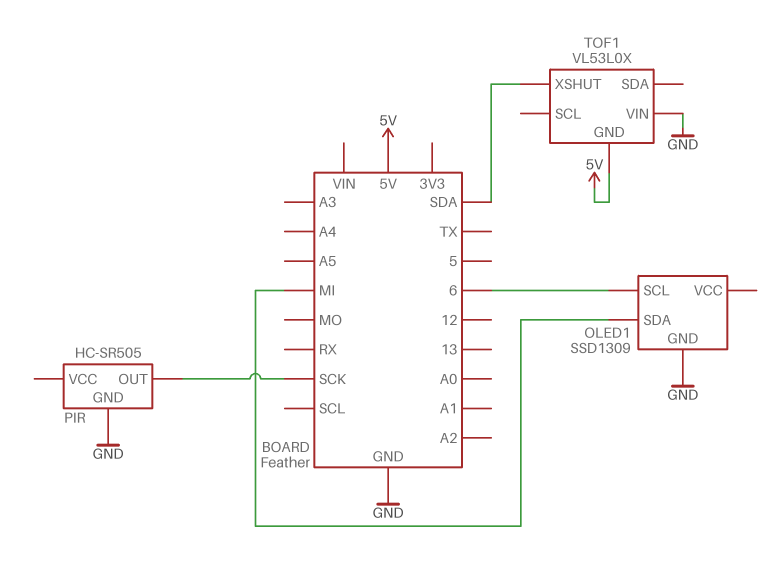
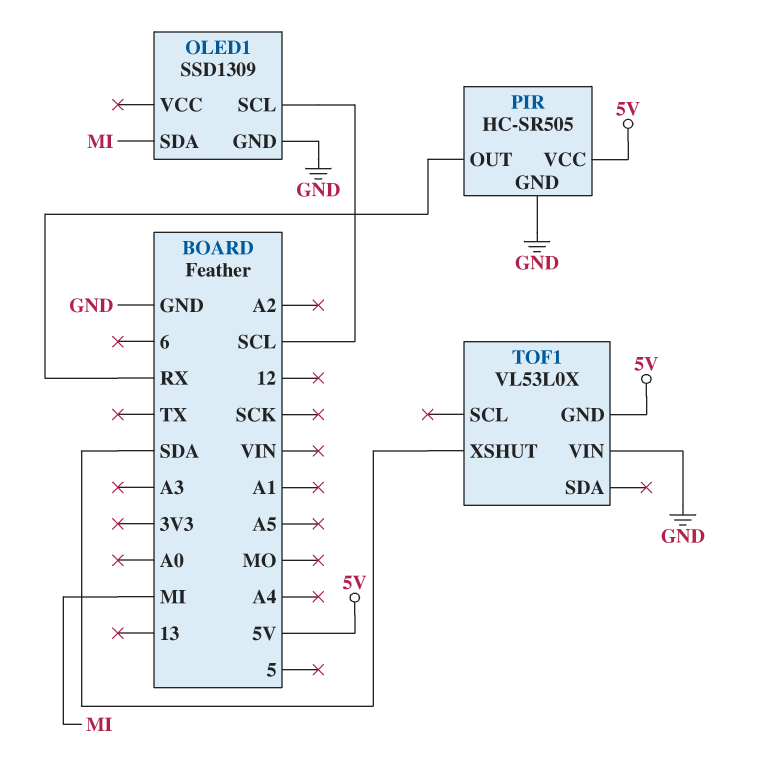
OLED1 pin SCL: 6 -> SCL
PIR pin OUT: SCK -> RX
PIR pin VCC: none -> 5V

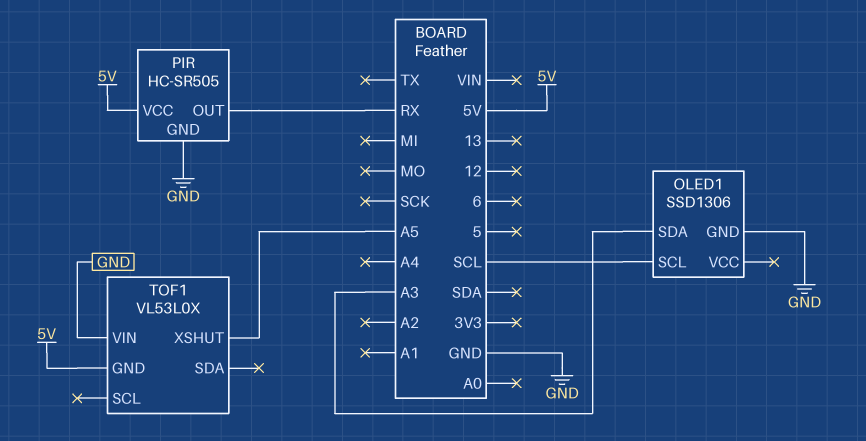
OLED1: SSD1309 -> SSD1306
OLED1 pin SDA: MI -> A3
TOF1 pin XSHUT: SDA -> A5

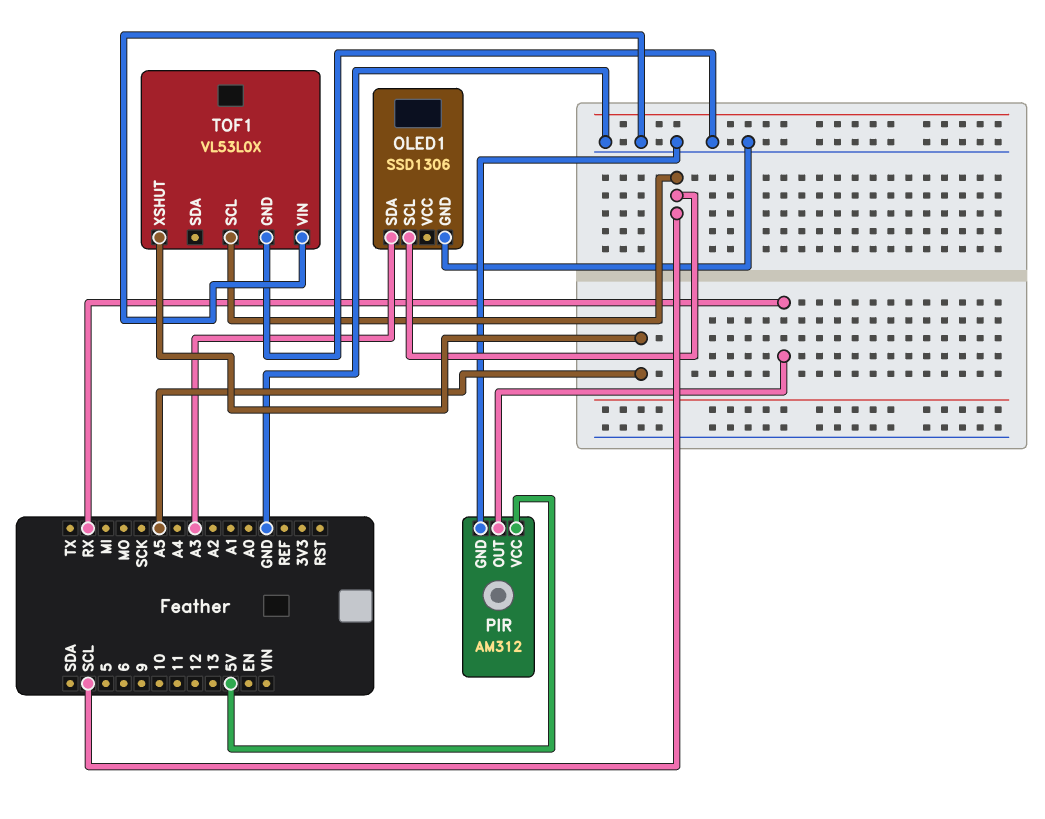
PIR: HC-SR505 -> AM312
TOF1 pin GND: 5V -> GND
TOF1 pin SCL: none -> SCL

